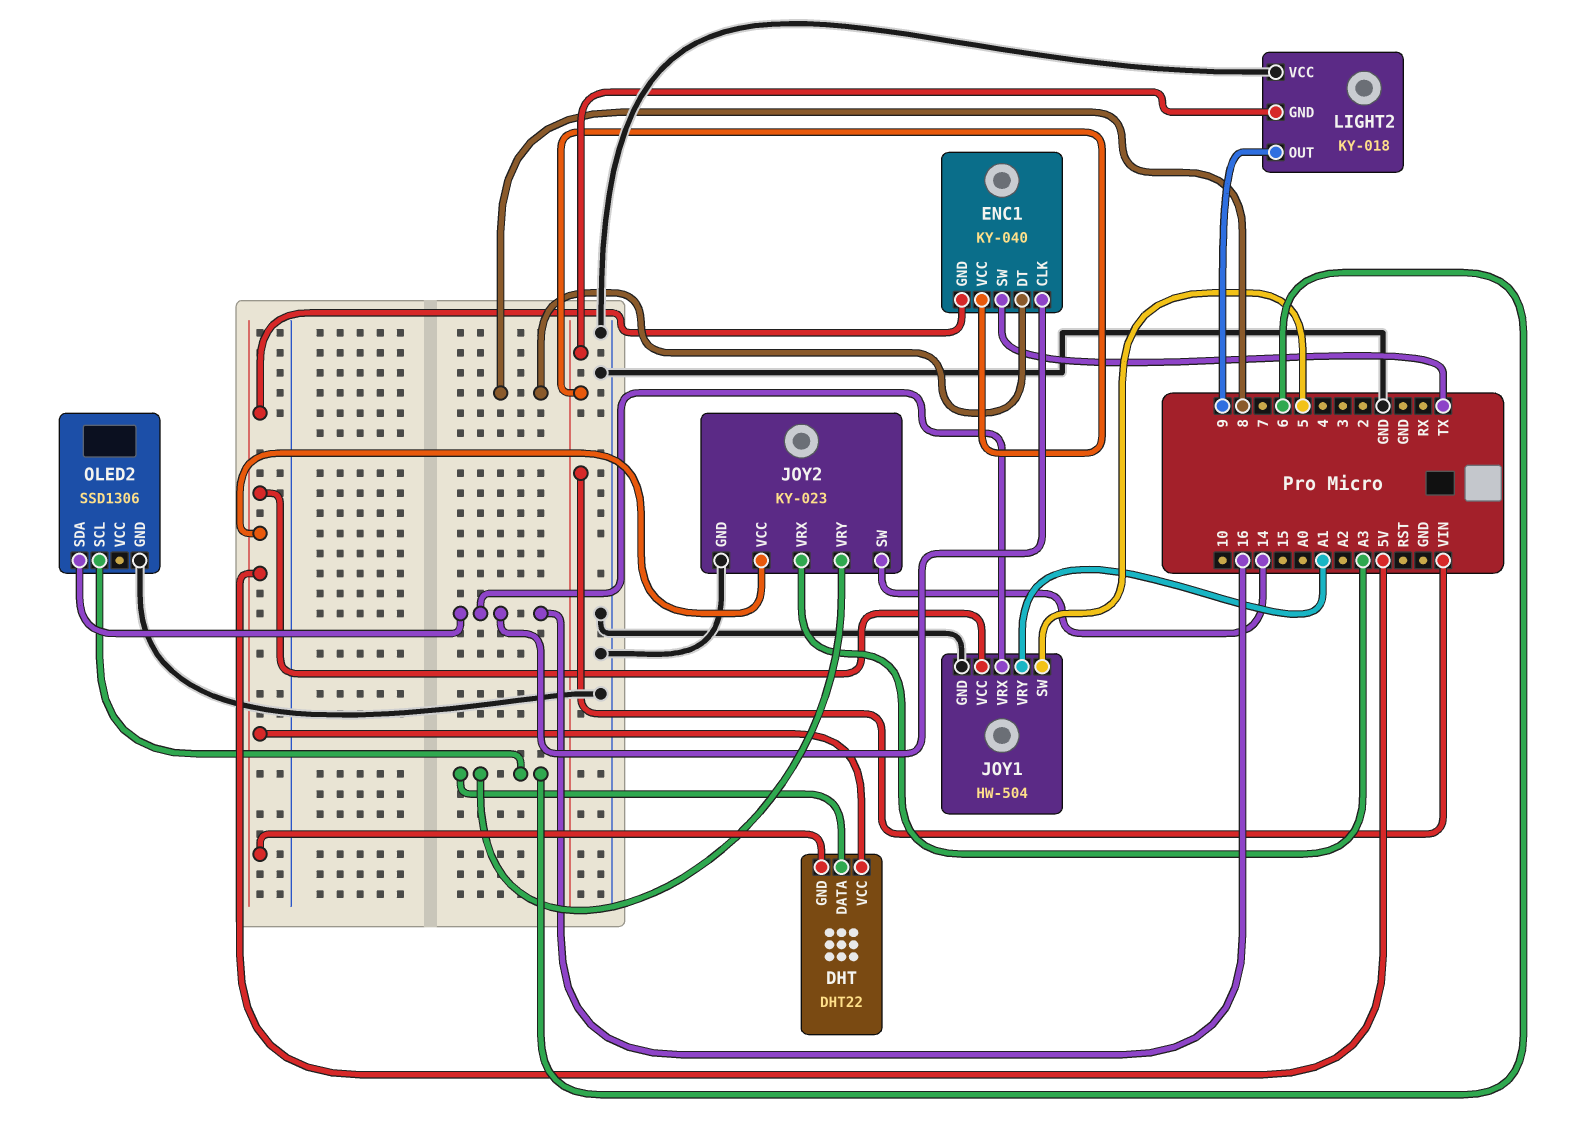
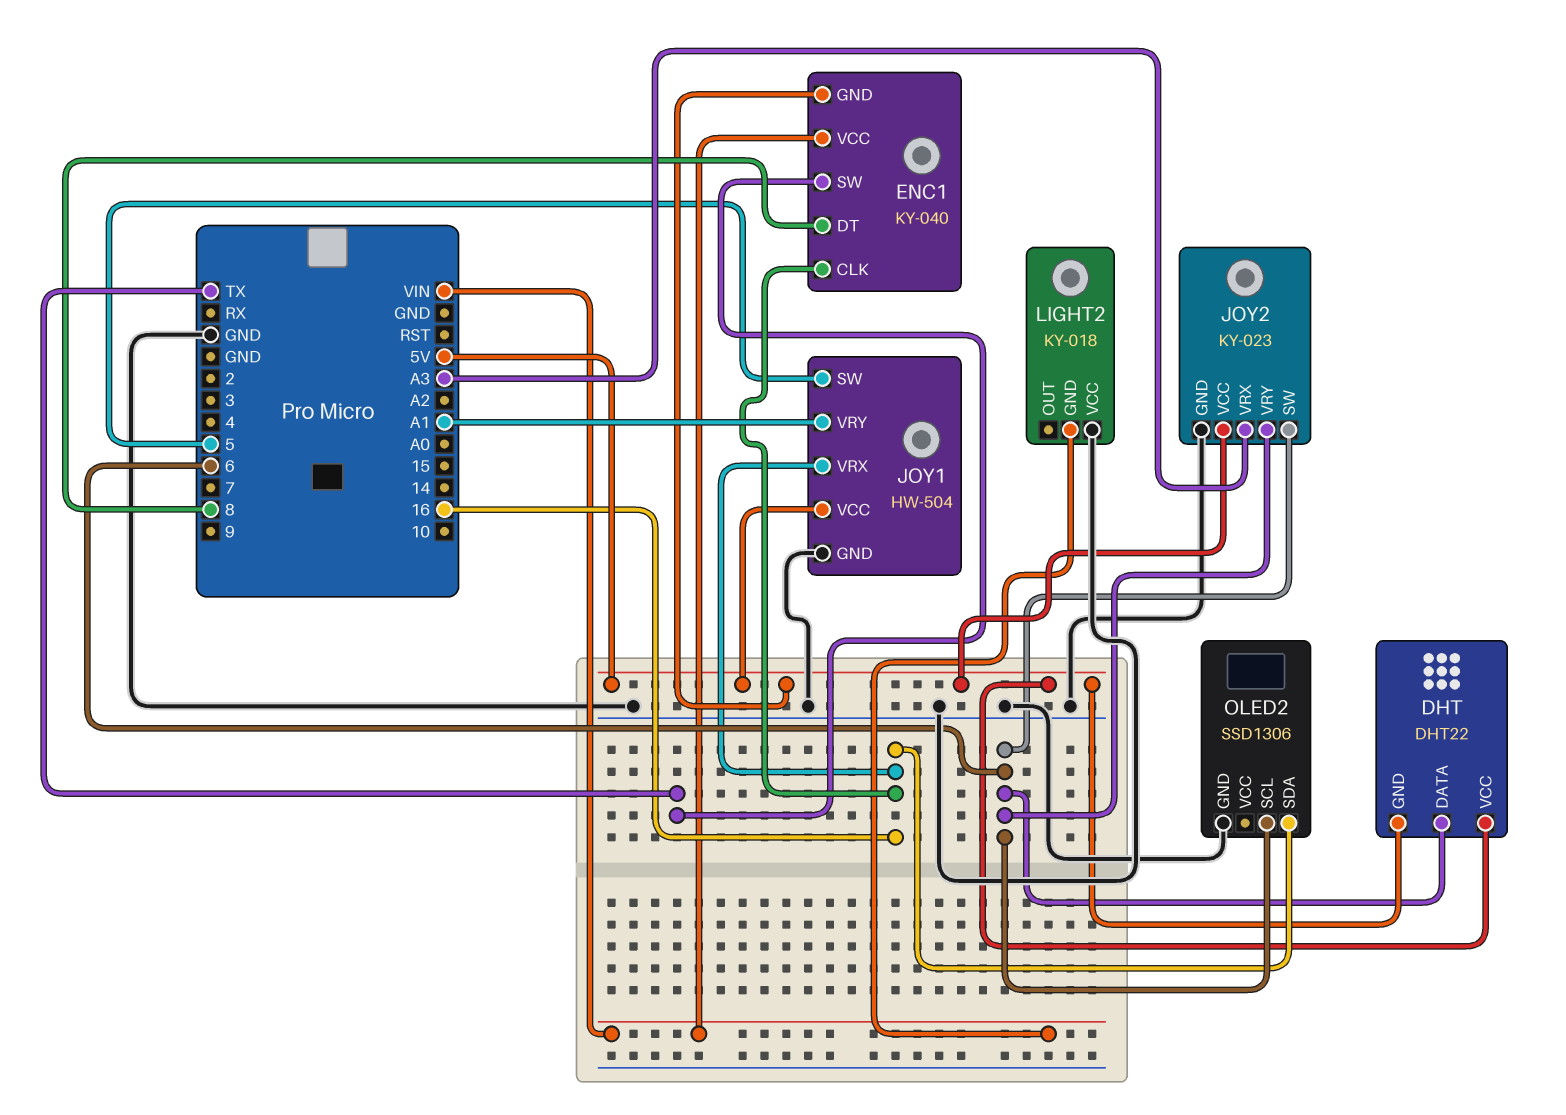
JOY2 pin SW: 14 -> 6
LIGHT2 pin OUT: 9 -> none

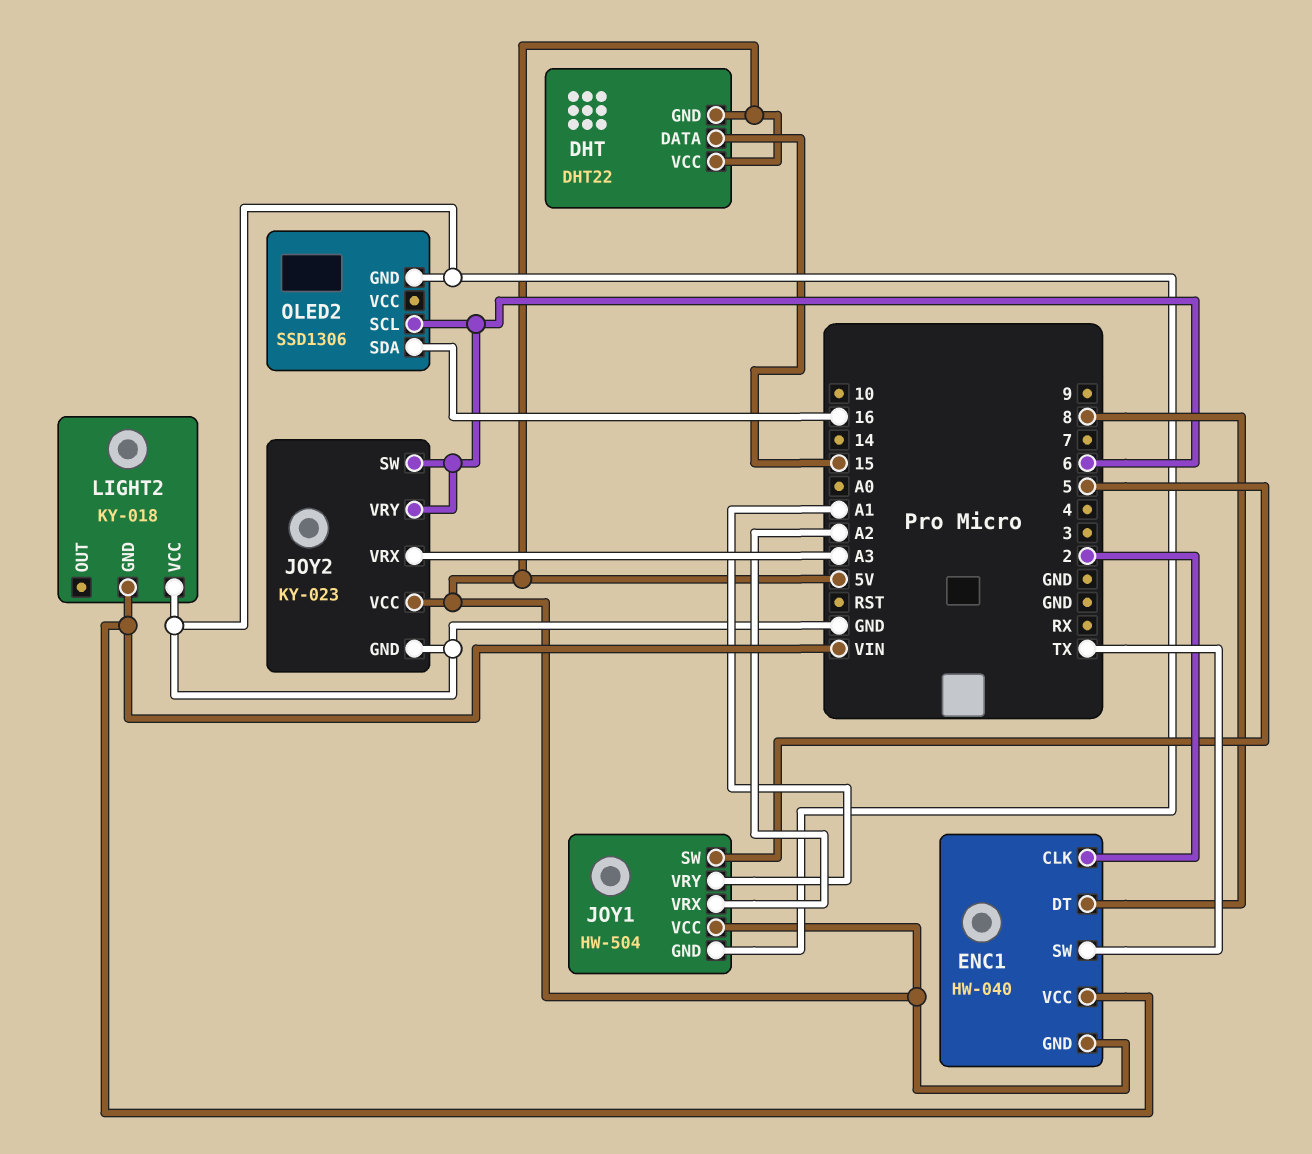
DHT pin DATA: 6 -> 15
ENC1: KY-040 -> HW-040
ENC1 pin CLK: 16 -> 2
JOY1 pin VRX: 16 -> A2

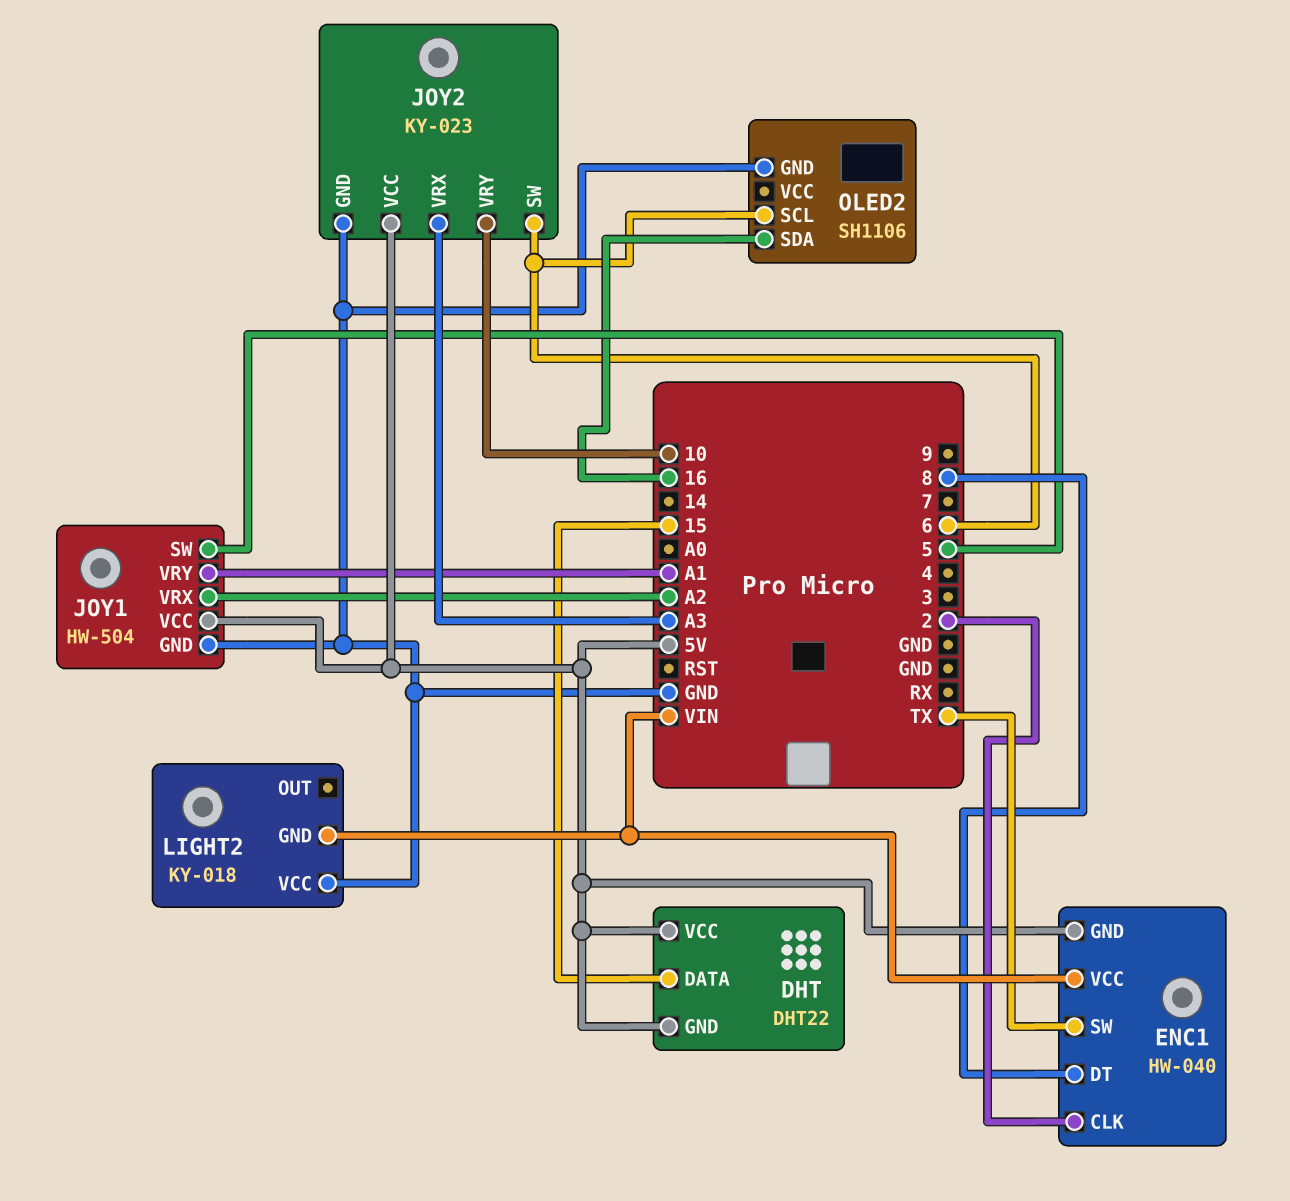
JOY2 pin VRY: 6 -> 10
OLED2: SSD1306 -> SH1106

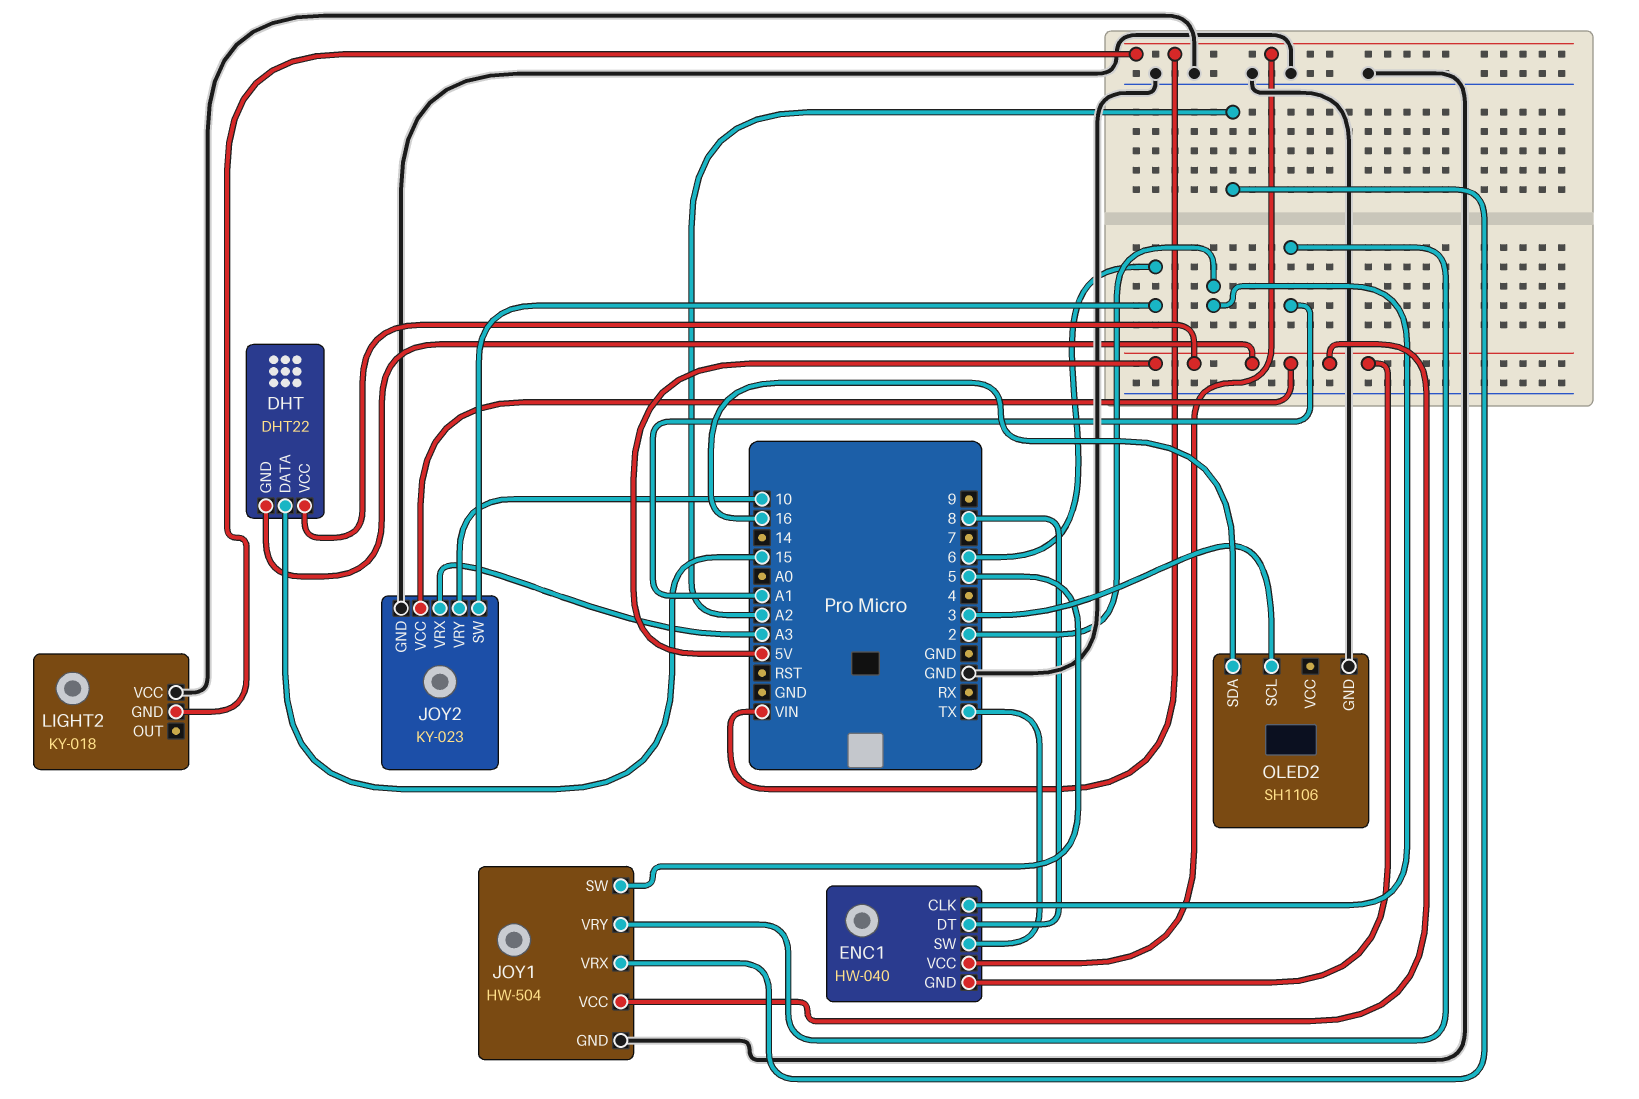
OLED2 pin SCL: 6 -> 3

